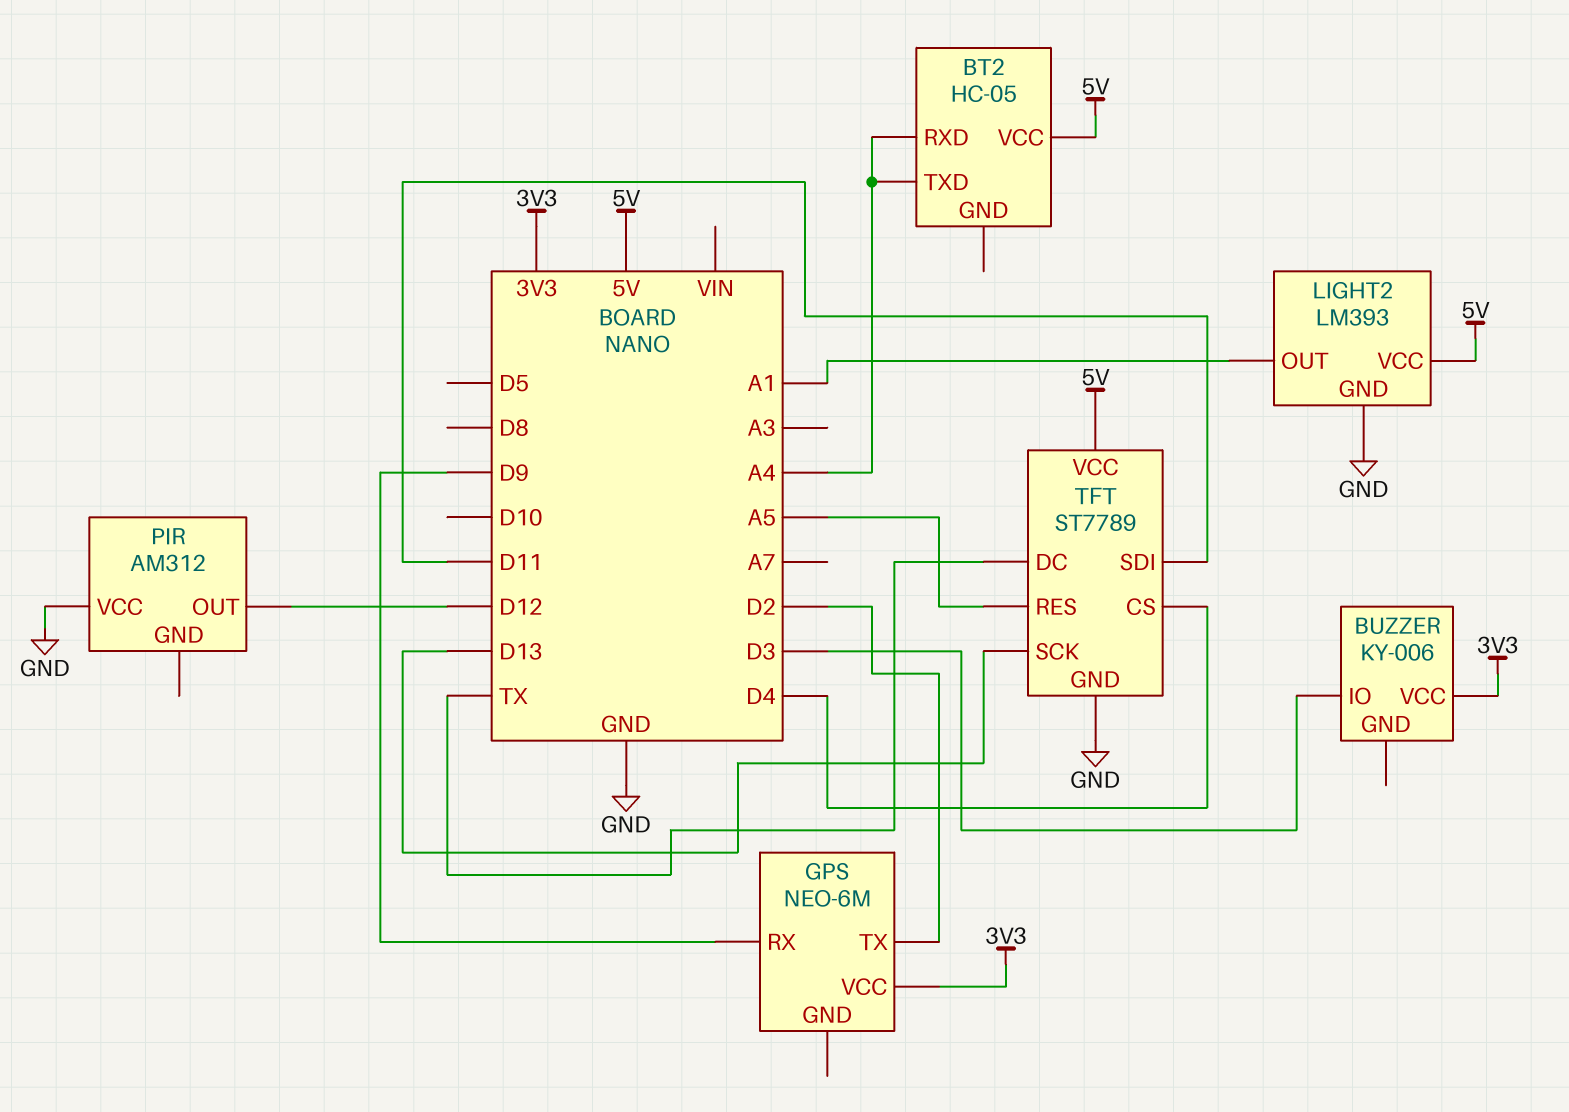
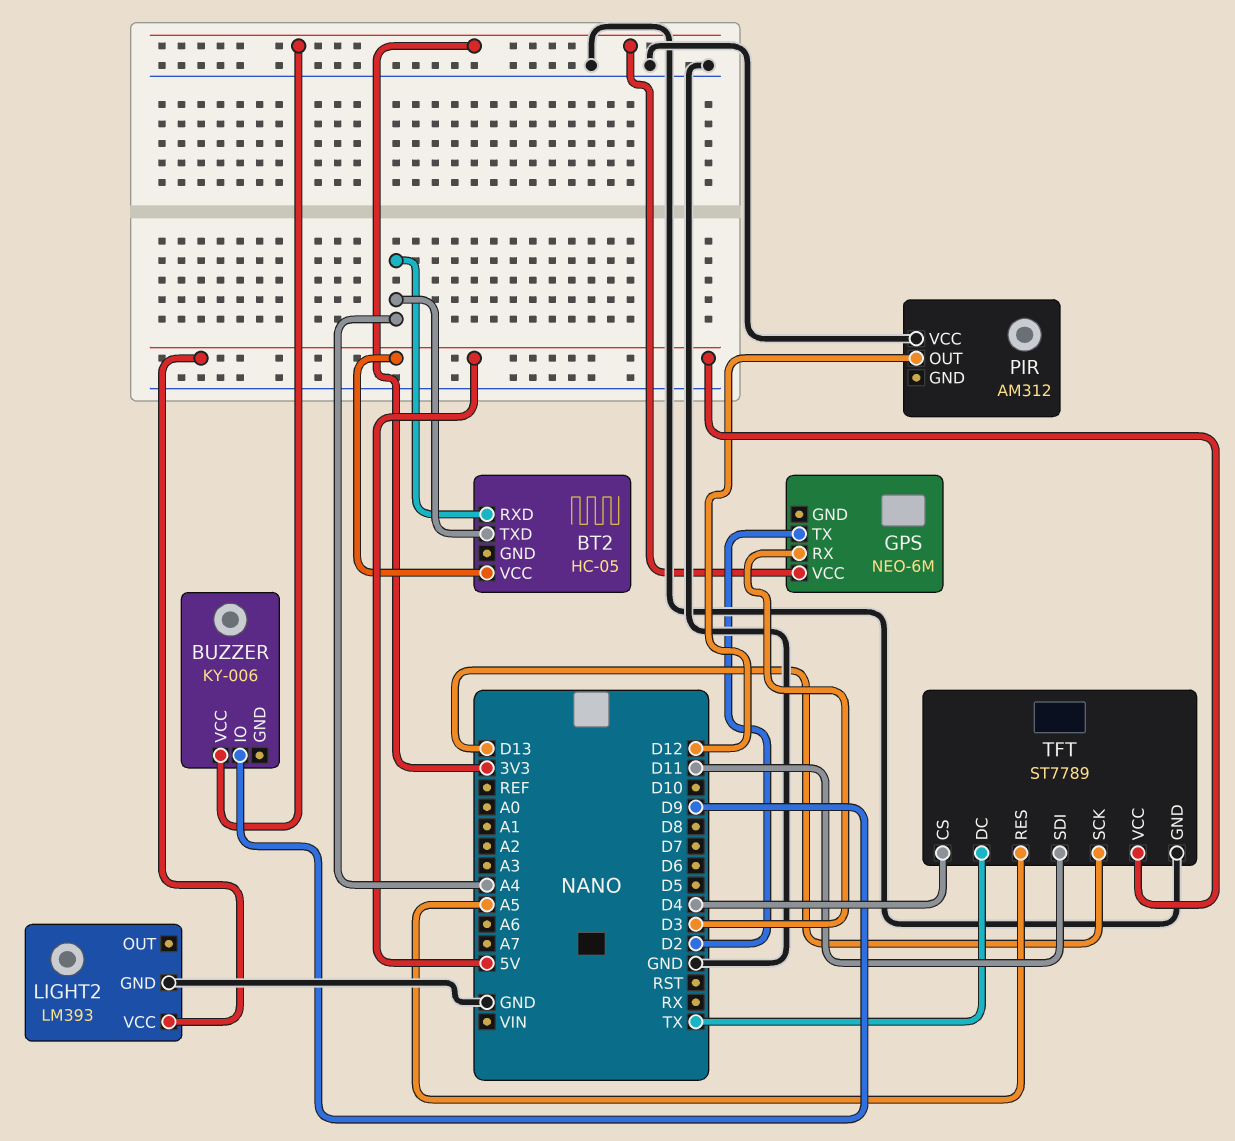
BUZZER pin IO: D3 -> D9
GPS pin RX: D9 -> D3
LIGHT2 pin OUT: A1 -> none

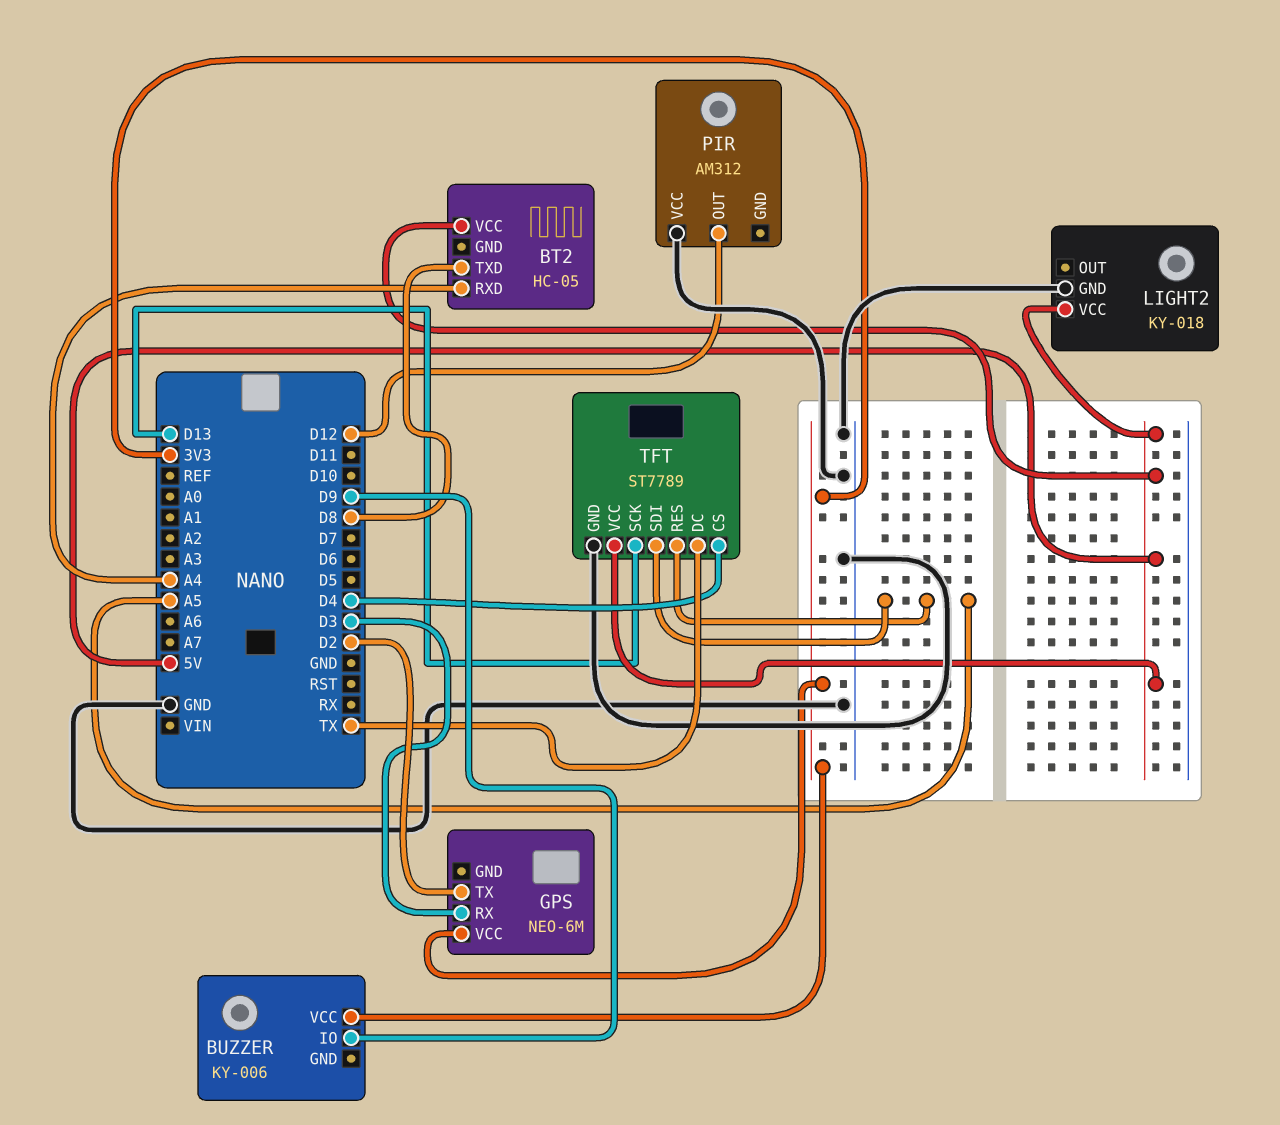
BT2 pin TXD: A4 -> D8
LIGHT2: LM393 -> KY-018
TFT pin SDI: D11 -> A5

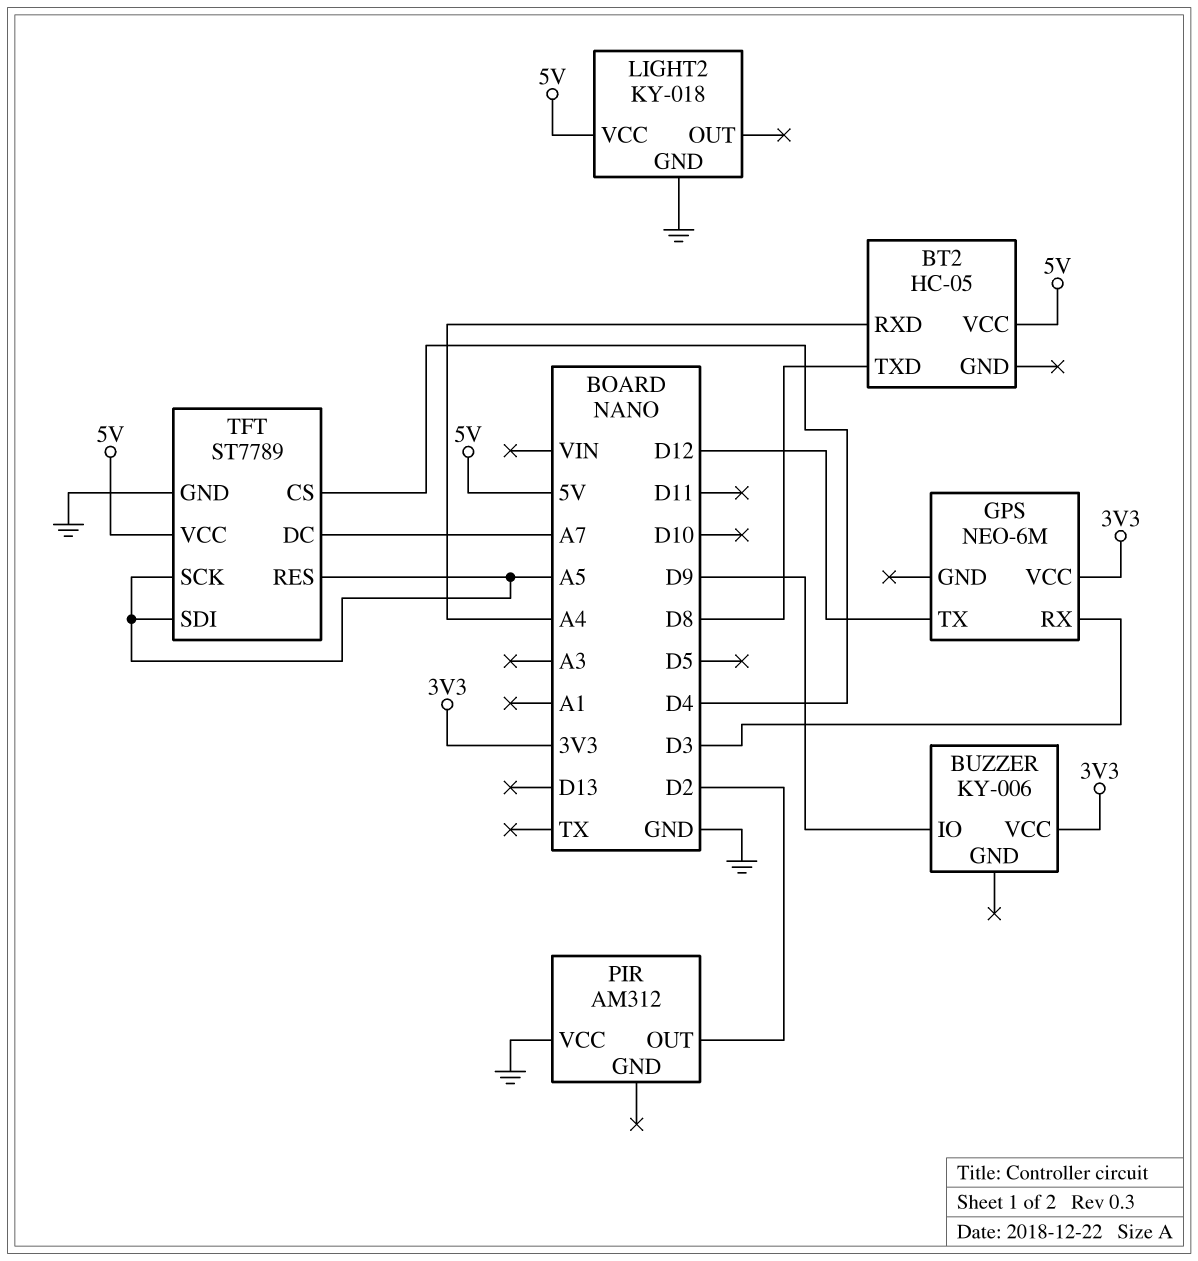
GPS pin TX: D2 -> D12
PIR pin OUT: D12 -> D2
TFT pin DC: TX -> A7
TFT pin SCK: D13 -> A5

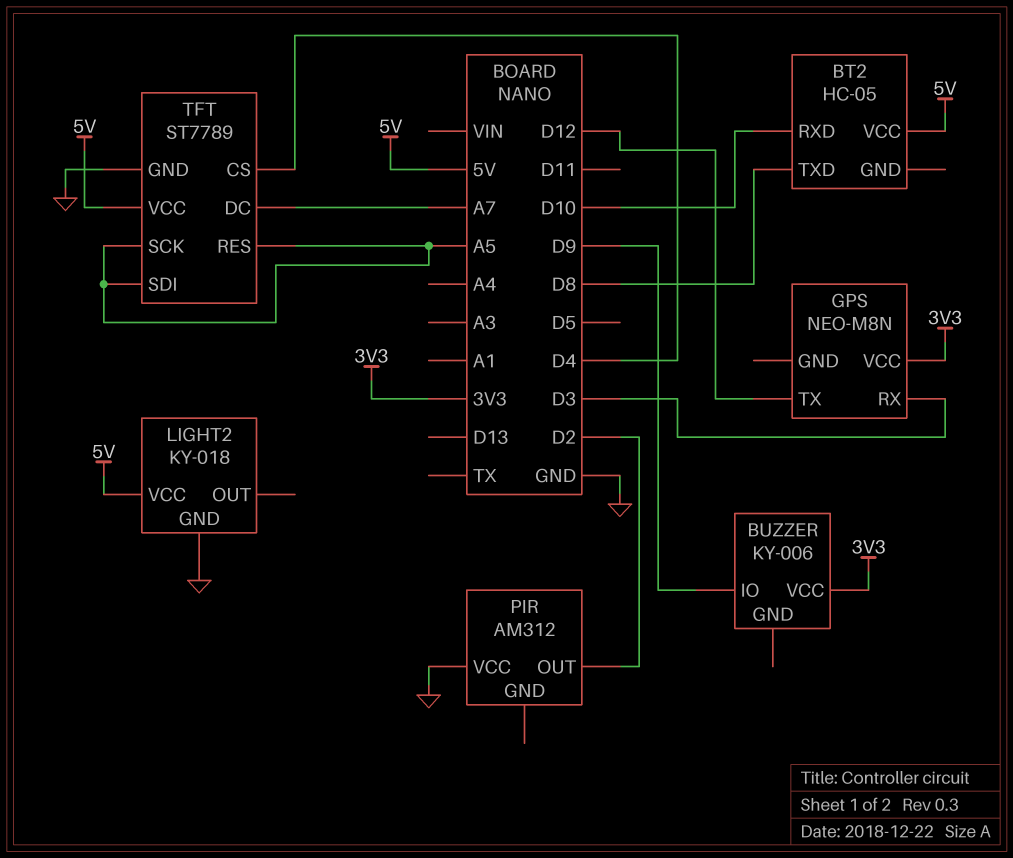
BT2 pin RXD: A4 -> D10
GPS: NEO-6M -> NEO-M8N

